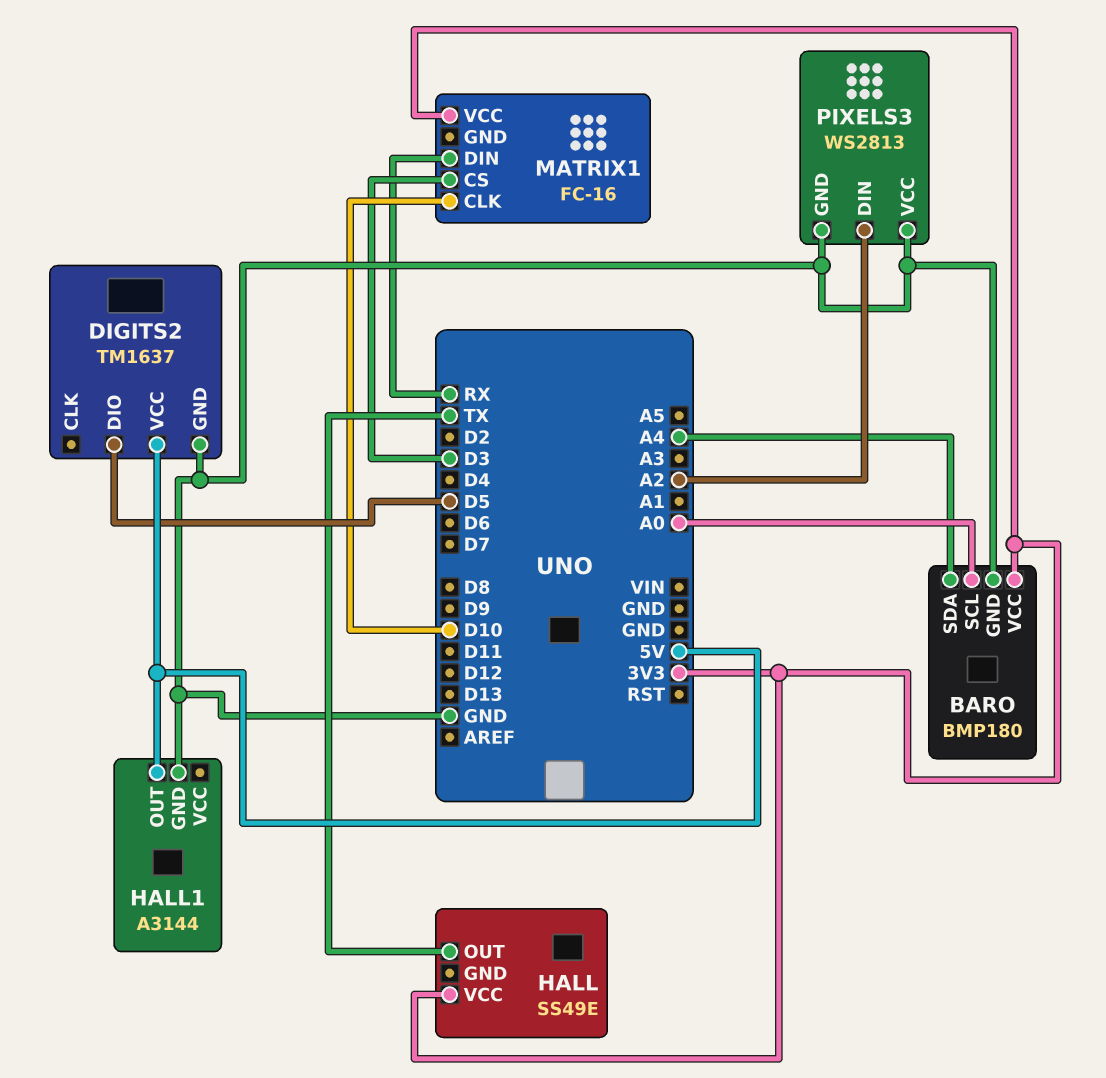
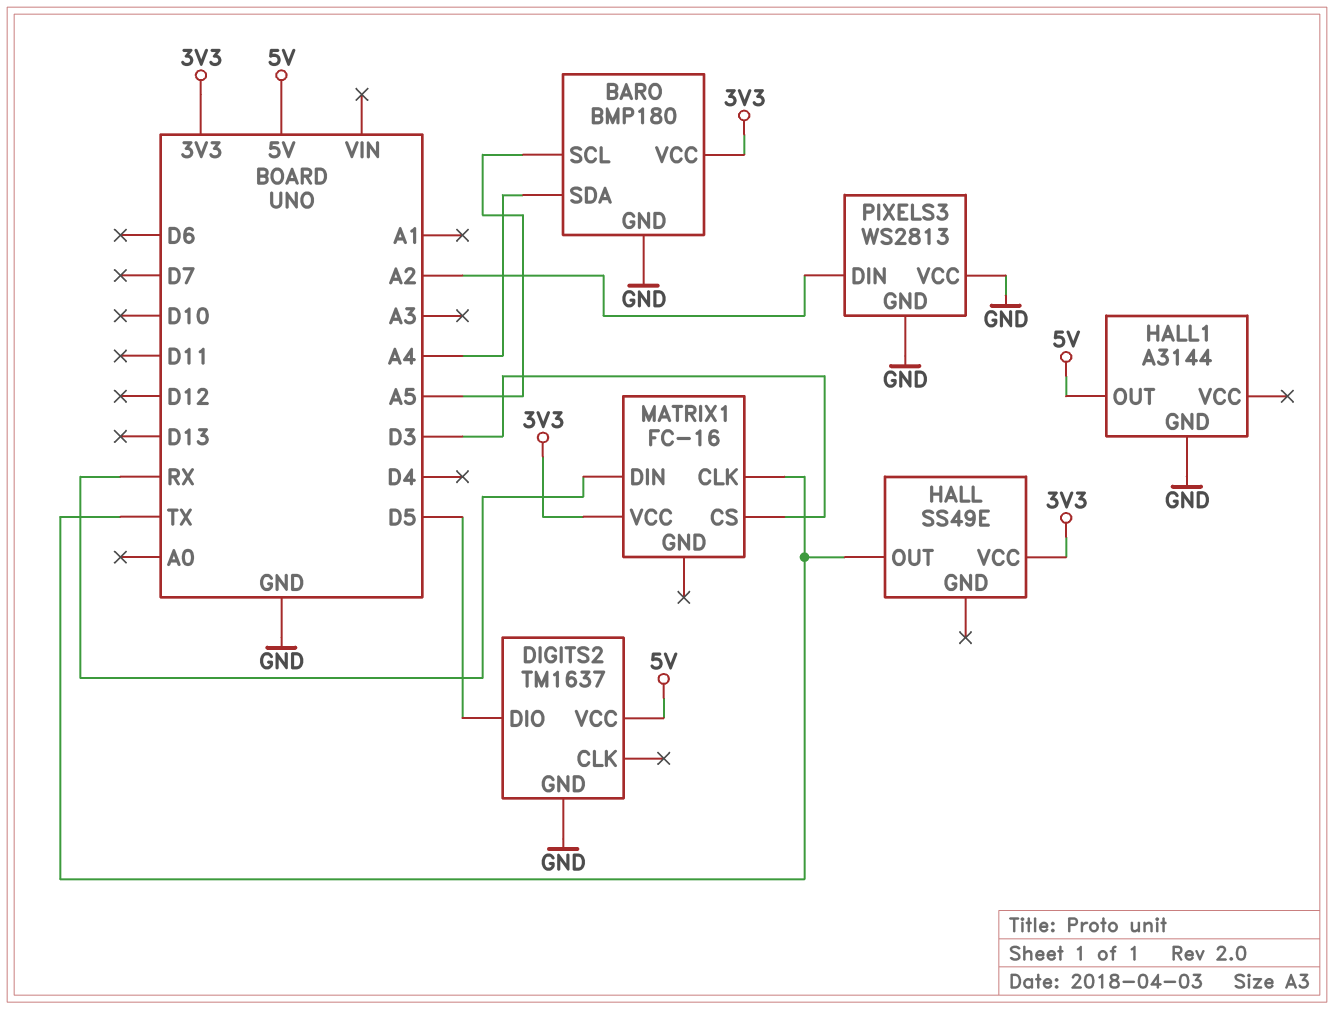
BARO pin SCL: A0 -> A5
MATRIX1 pin CLK: D10 -> TX

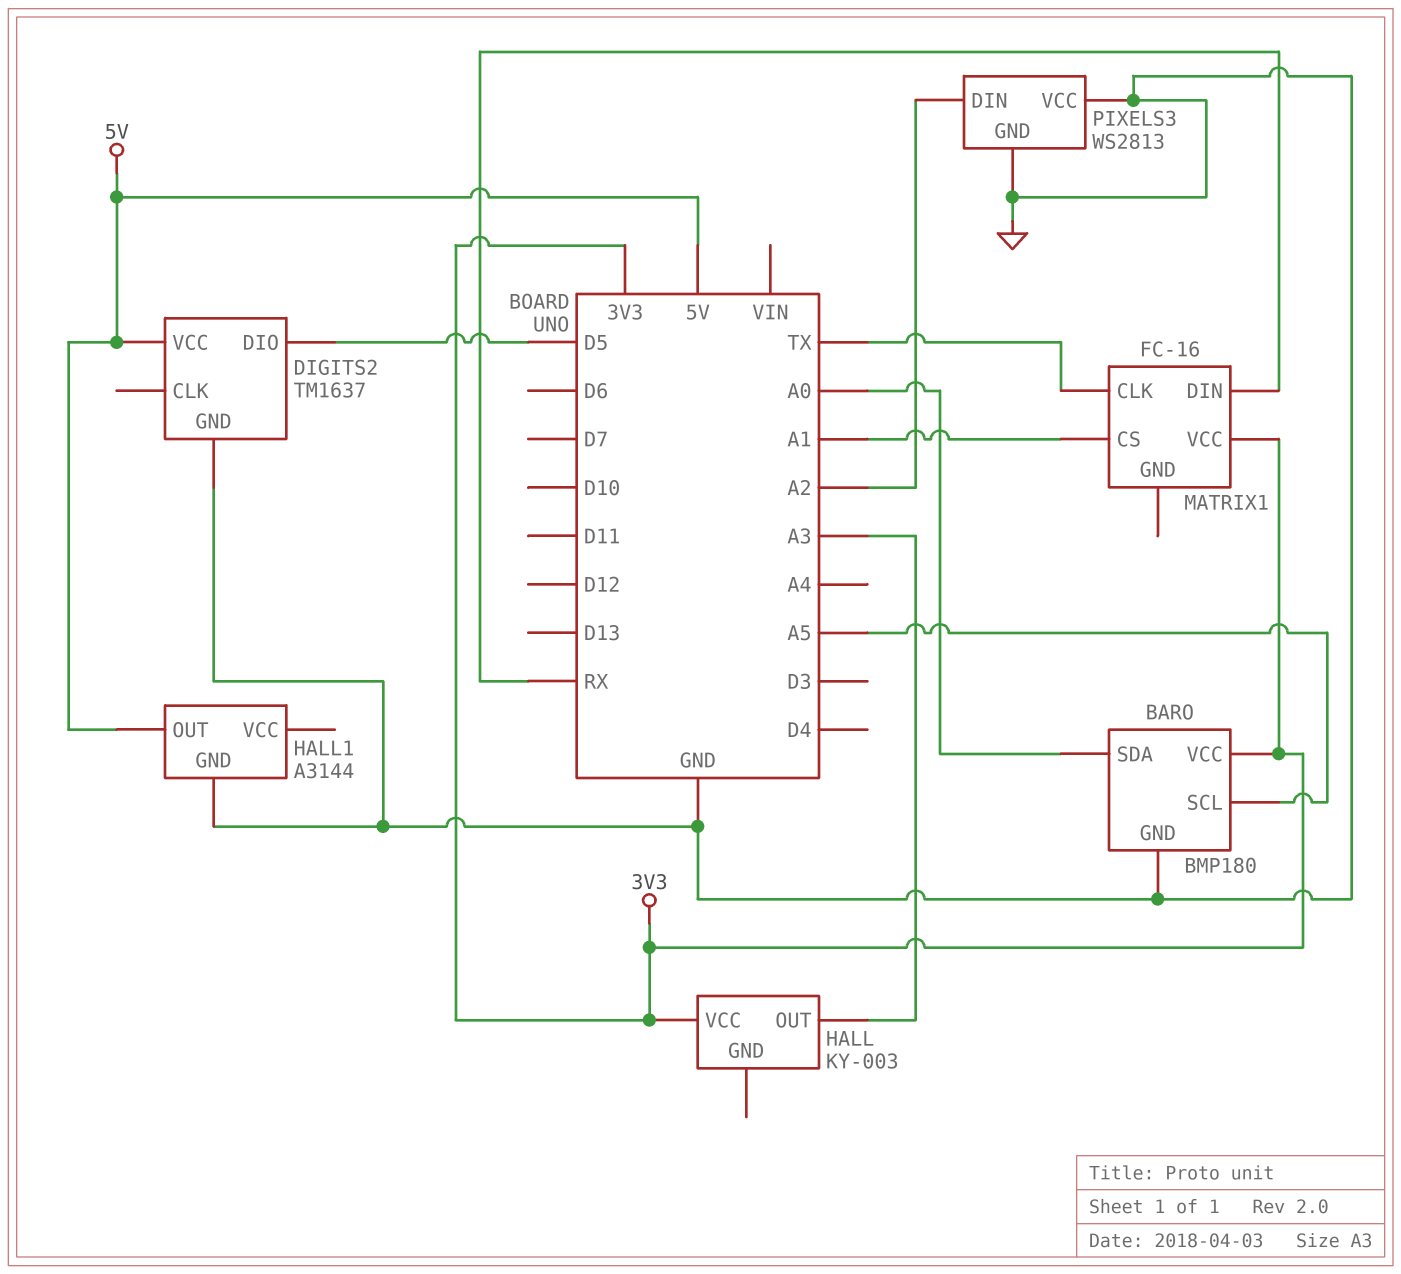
BARO pin SDA: A4 -> A0
HALL: SS49E -> KY-003
HALL pin OUT: TX -> A3
MATRIX1 pin CS: D3 -> A1

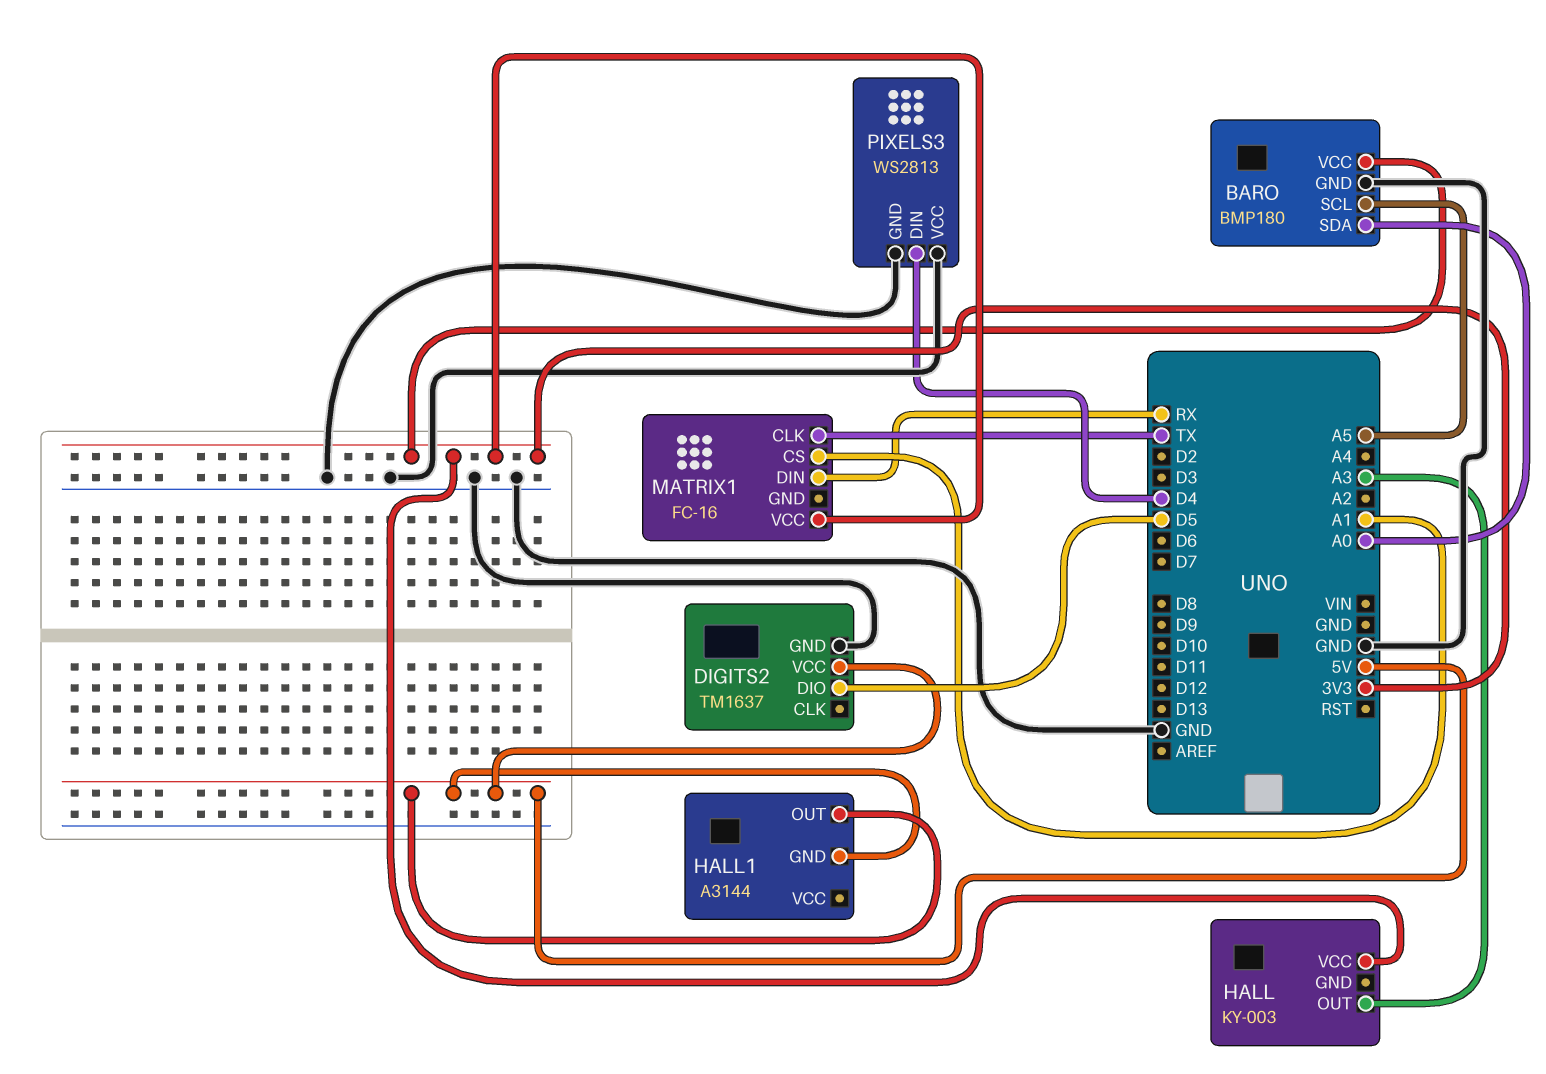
HALL1 pin GND: GND -> 5V
PIXELS3 pin DIN: A2 -> D4

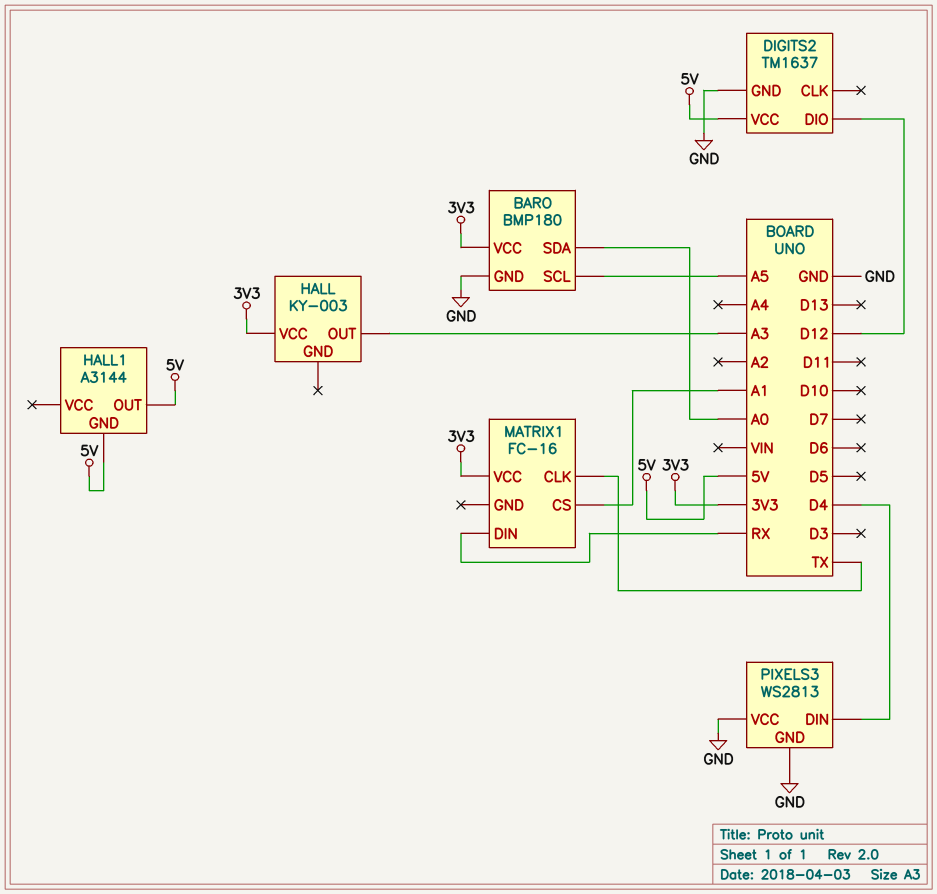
DIGITS2 pin DIO: D5 -> D12

